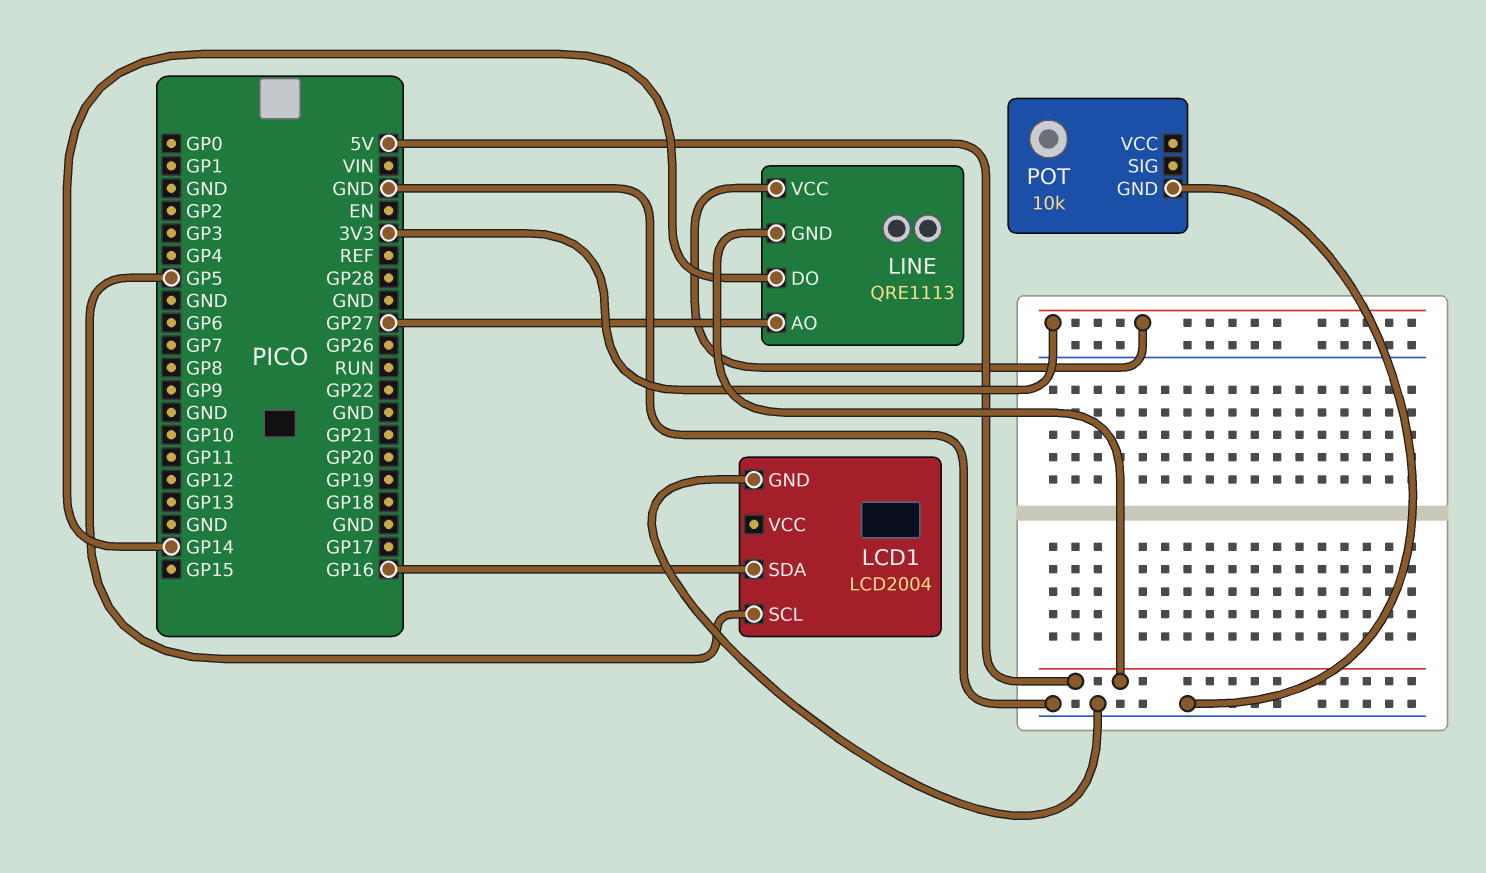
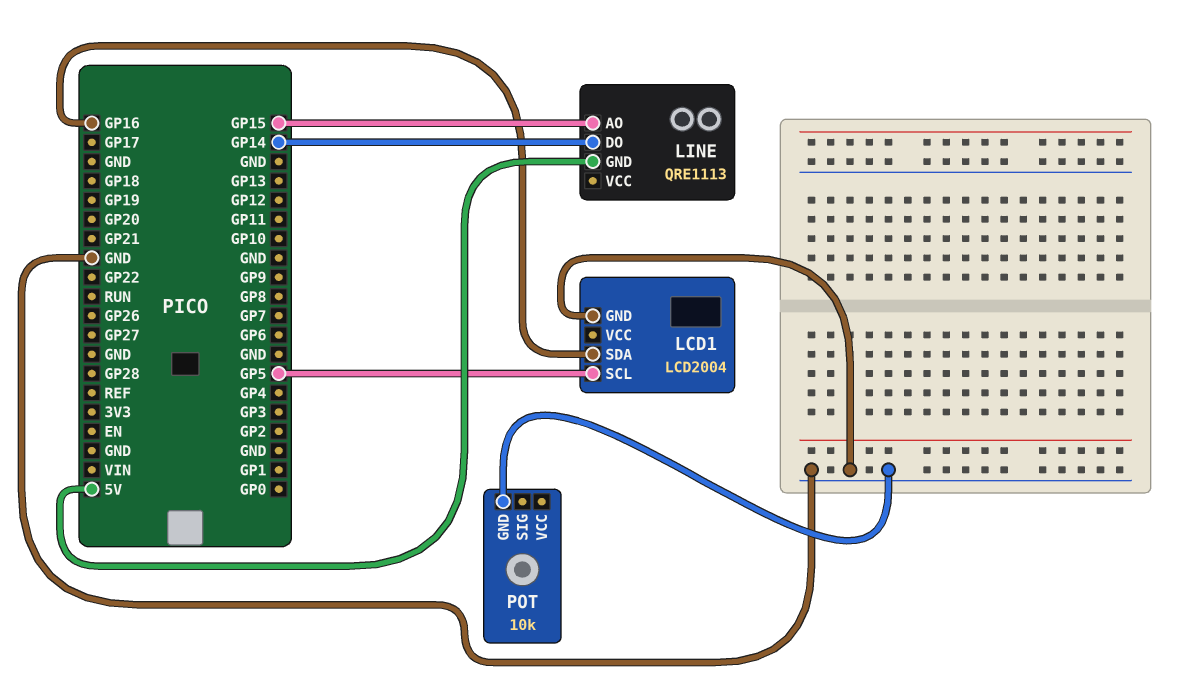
LINE pin AO: GP27 -> GP15
LINE pin VCC: 3V3 -> none

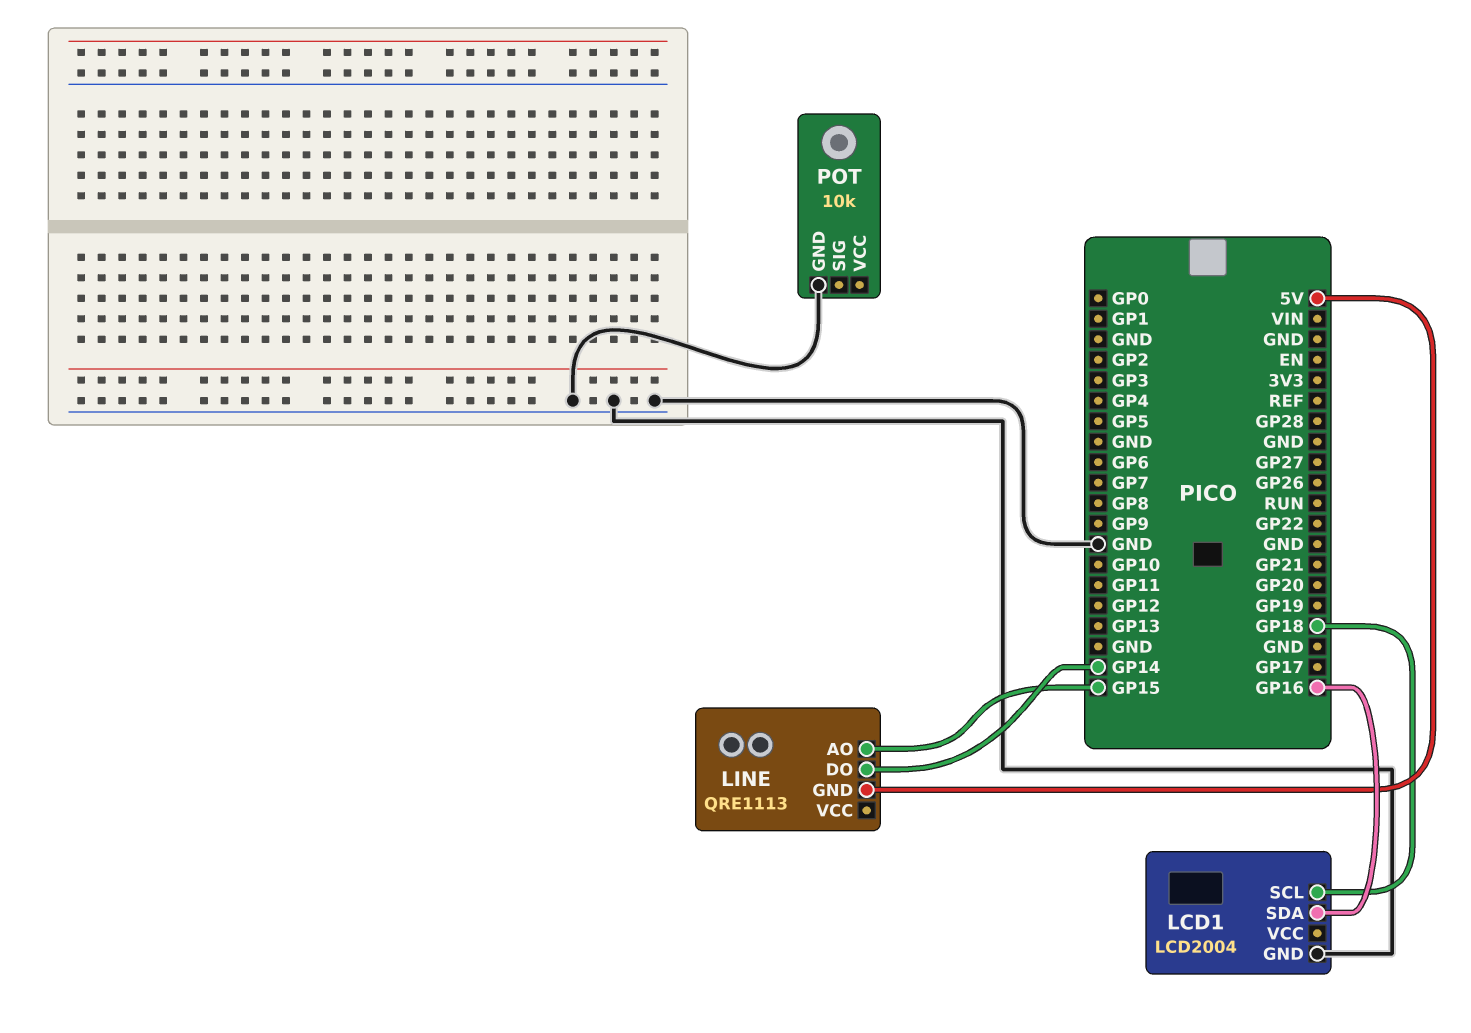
LCD1 pin SCL: GP5 -> GP18

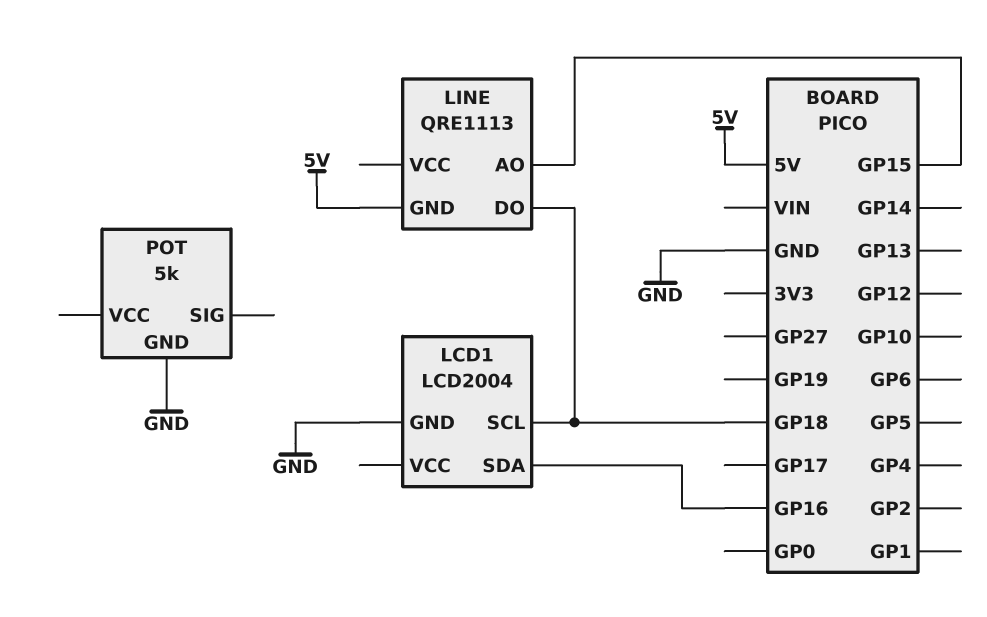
LINE pin DO: GP14 -> GP18
POT: 10k -> 5k

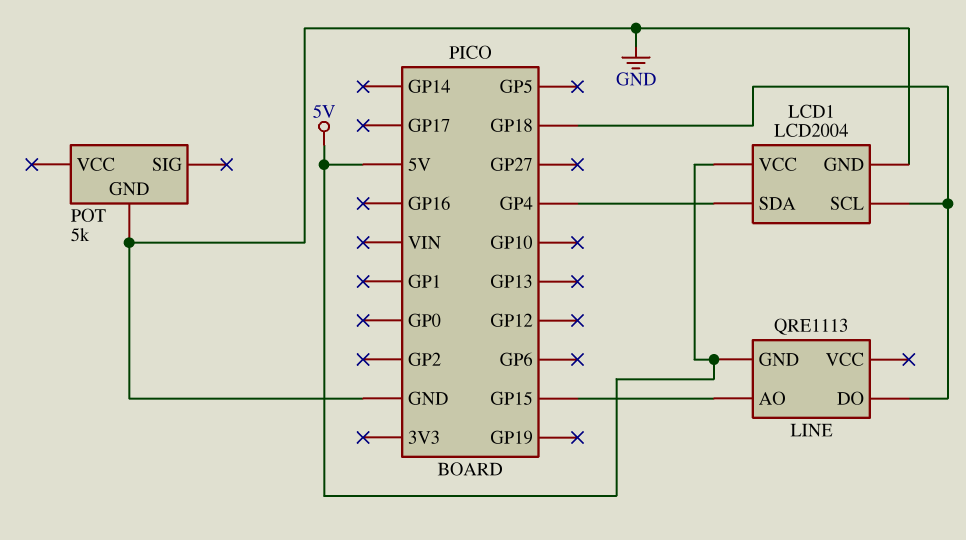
LCD1 pin SDA: GP16 -> GP4
LCD1 pin VCC: none -> 5V

